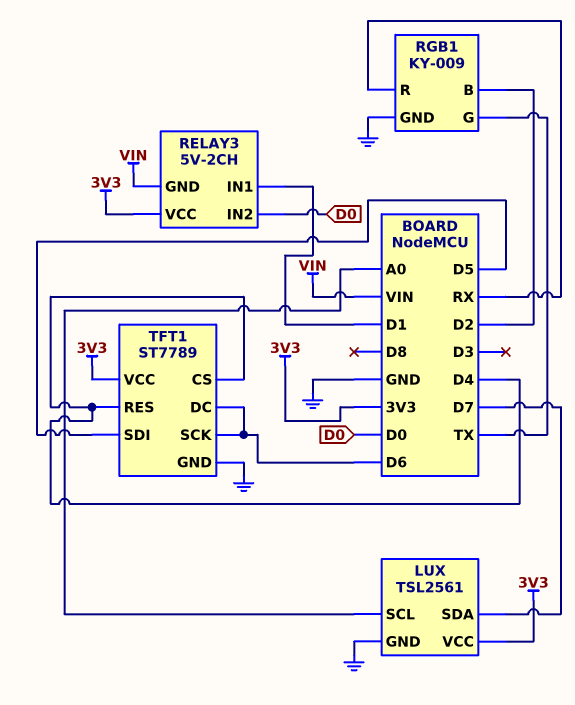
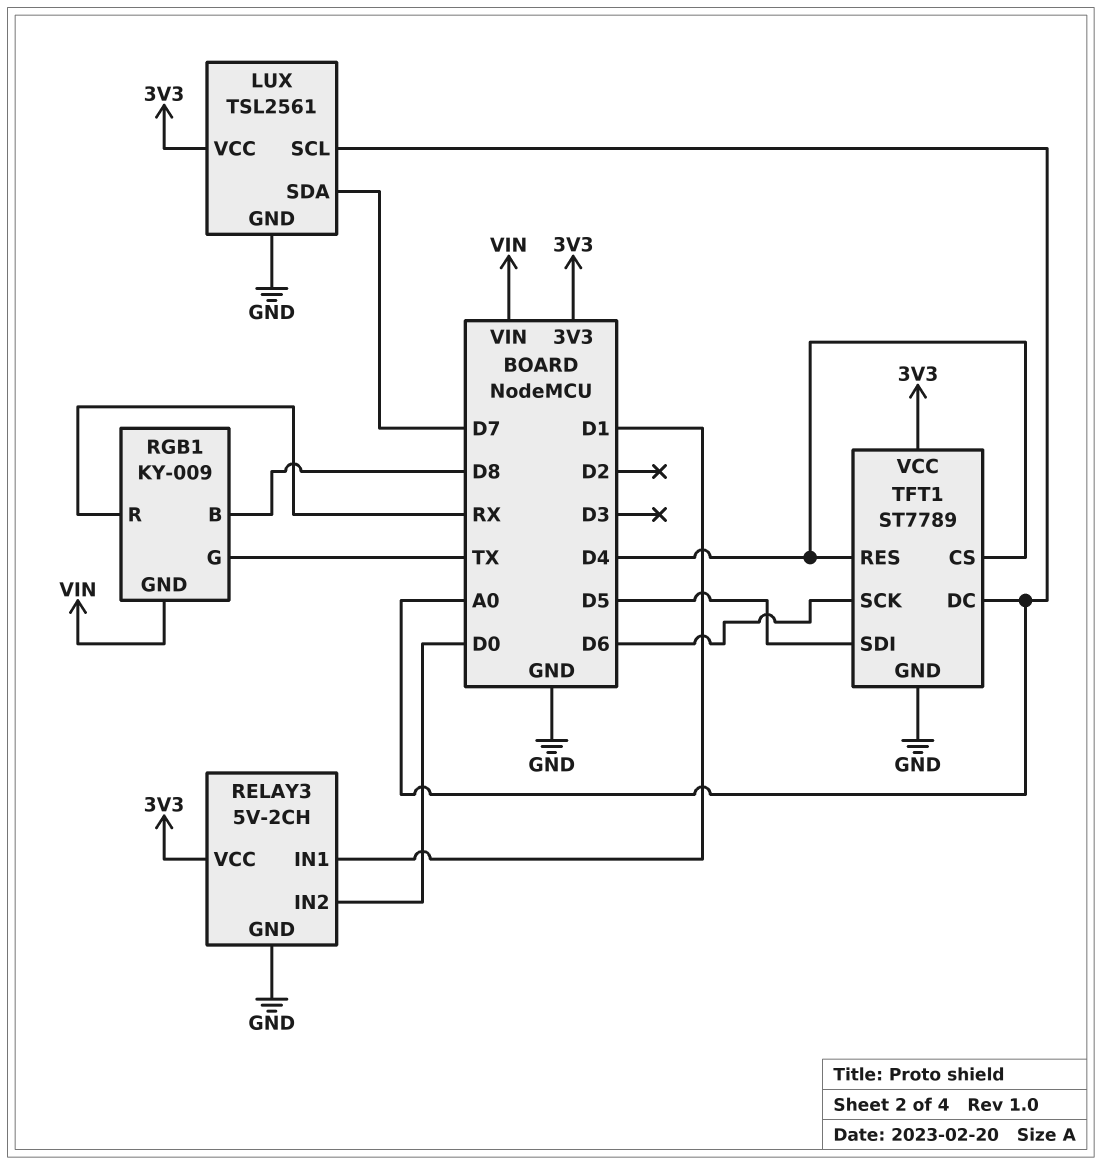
RELAY3 pin GND: VIN -> GND
RGB1 pin B: D2 -> D8
RGB1 pin GND: GND -> VIN
TFT1 pin DC: D6 -> A0

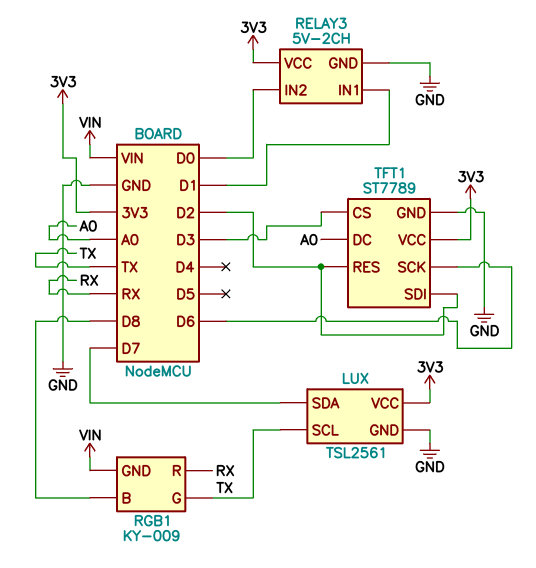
LUX pin SCL: A0 -> TX
TFT1 pin CS: D4 -> D3
TFT1 pin RES: D4 -> D2
TFT1 pin SDI: D5 -> D2

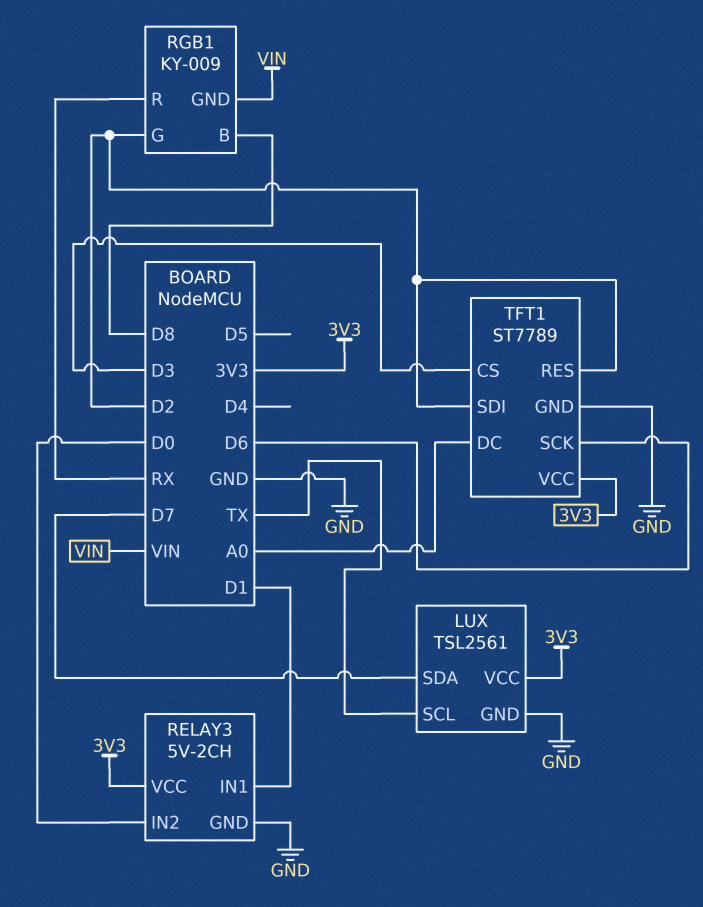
RGB1 pin G: TX -> D2

